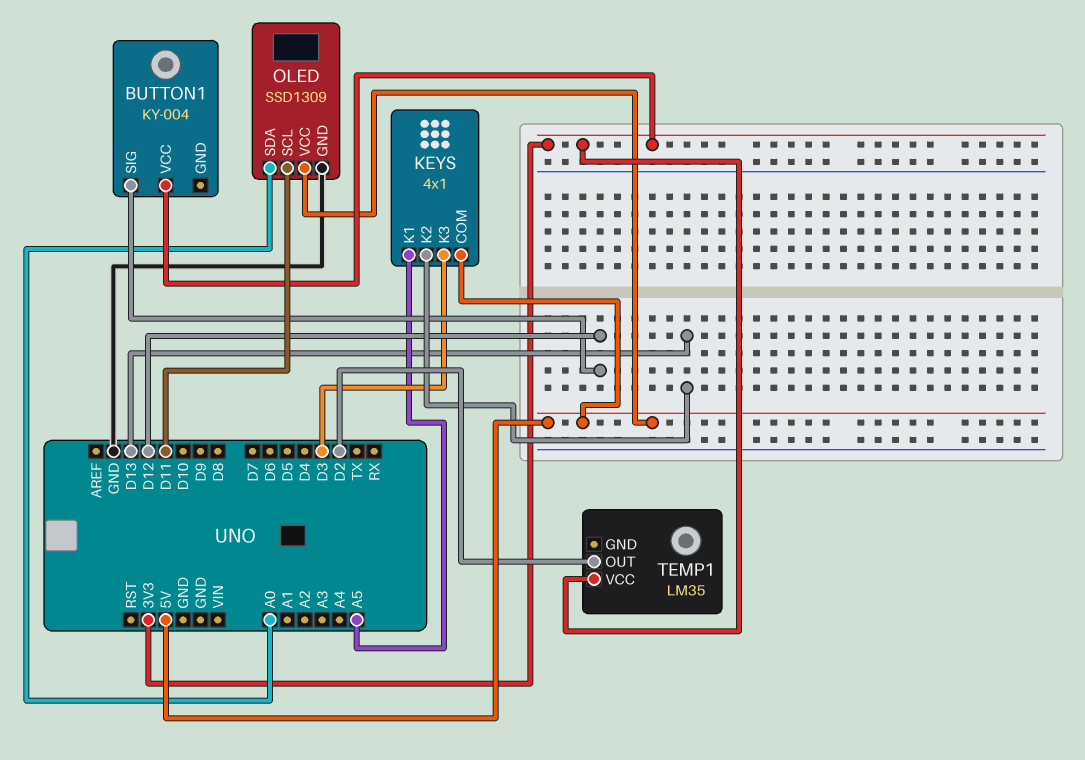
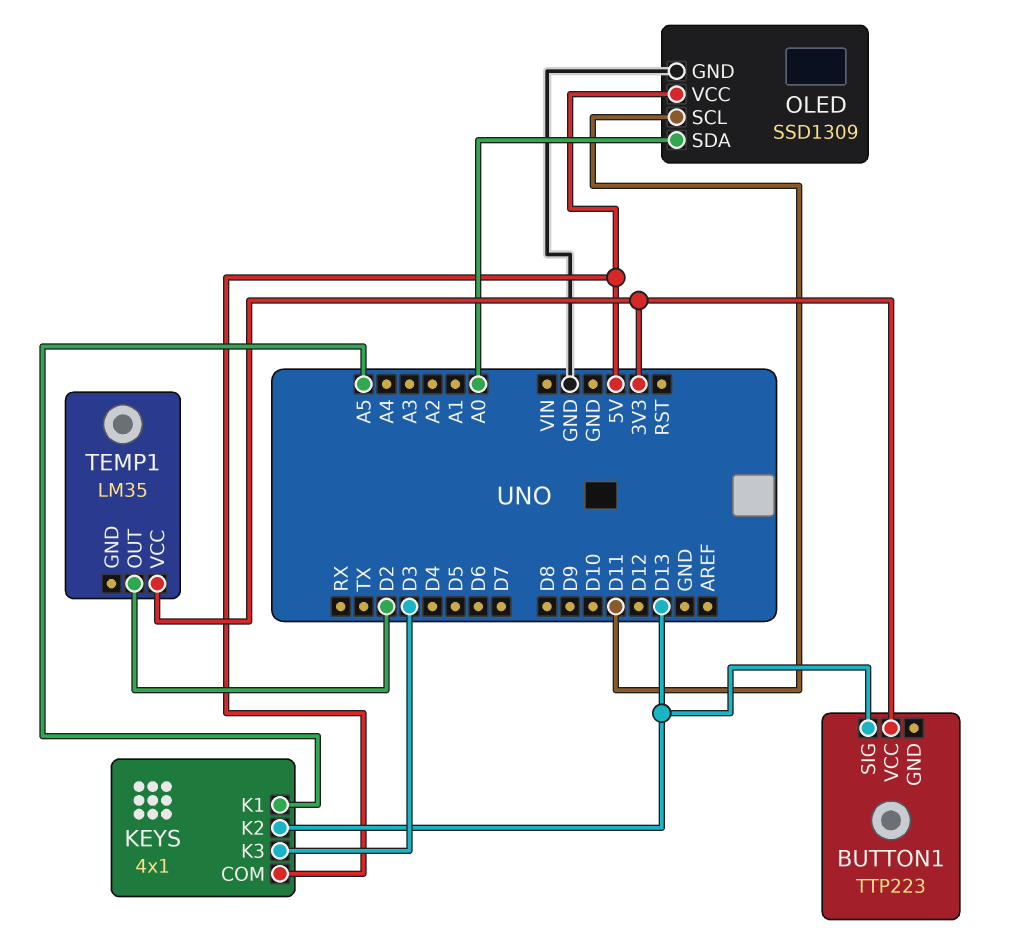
BUTTON1: KY-004 -> TTP223
BUTTON1 pin SIG: D12 -> D13

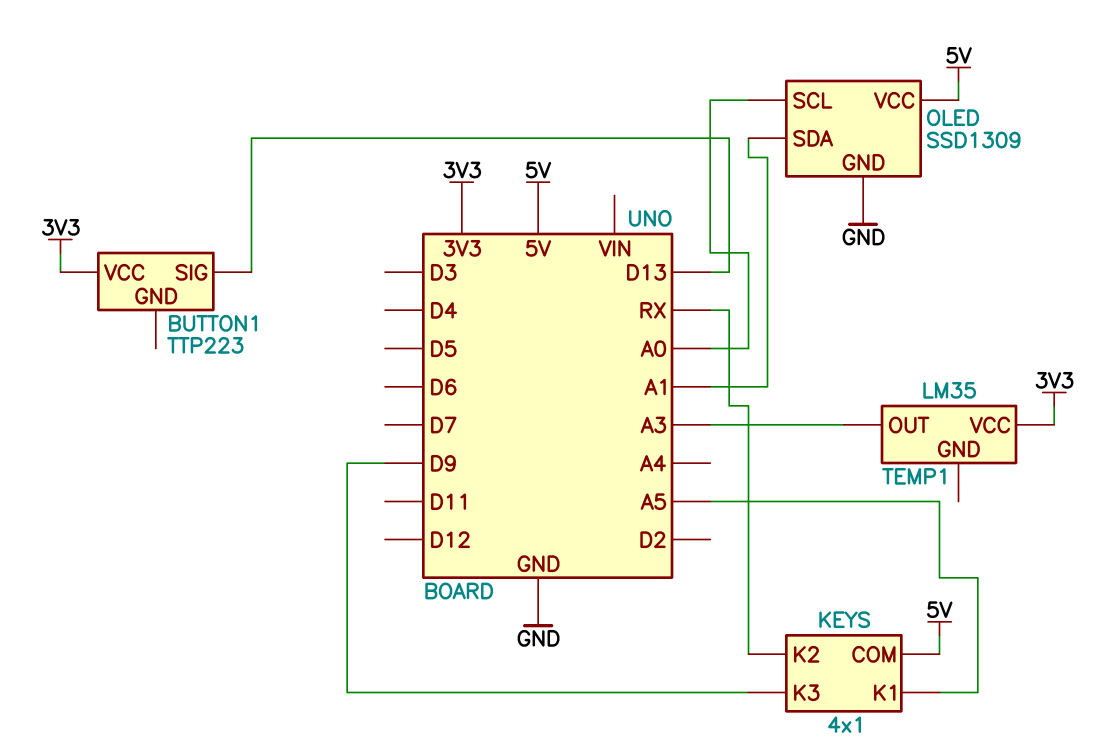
KEYS pin K2: D13 -> RX
KEYS pin K3: D3 -> D9
OLED pin SCL: D11 -> A0
OLED pin SDA: A0 -> A1
TEMP1 pin OUT: D2 -> A3

